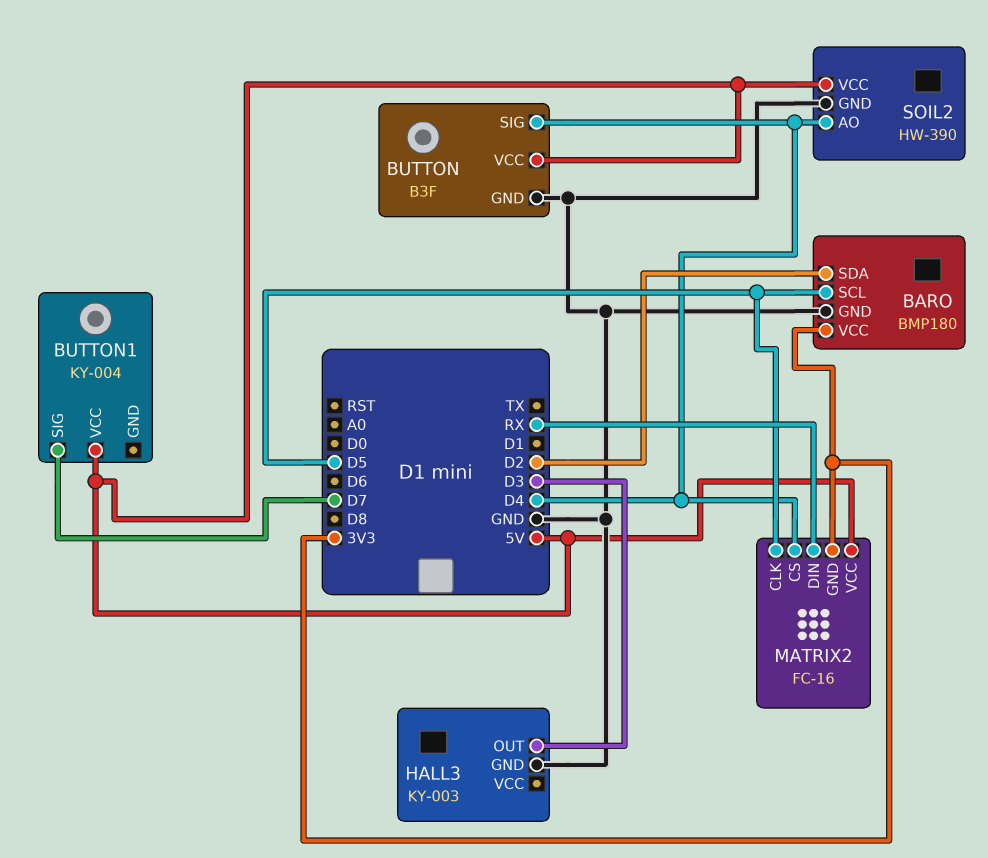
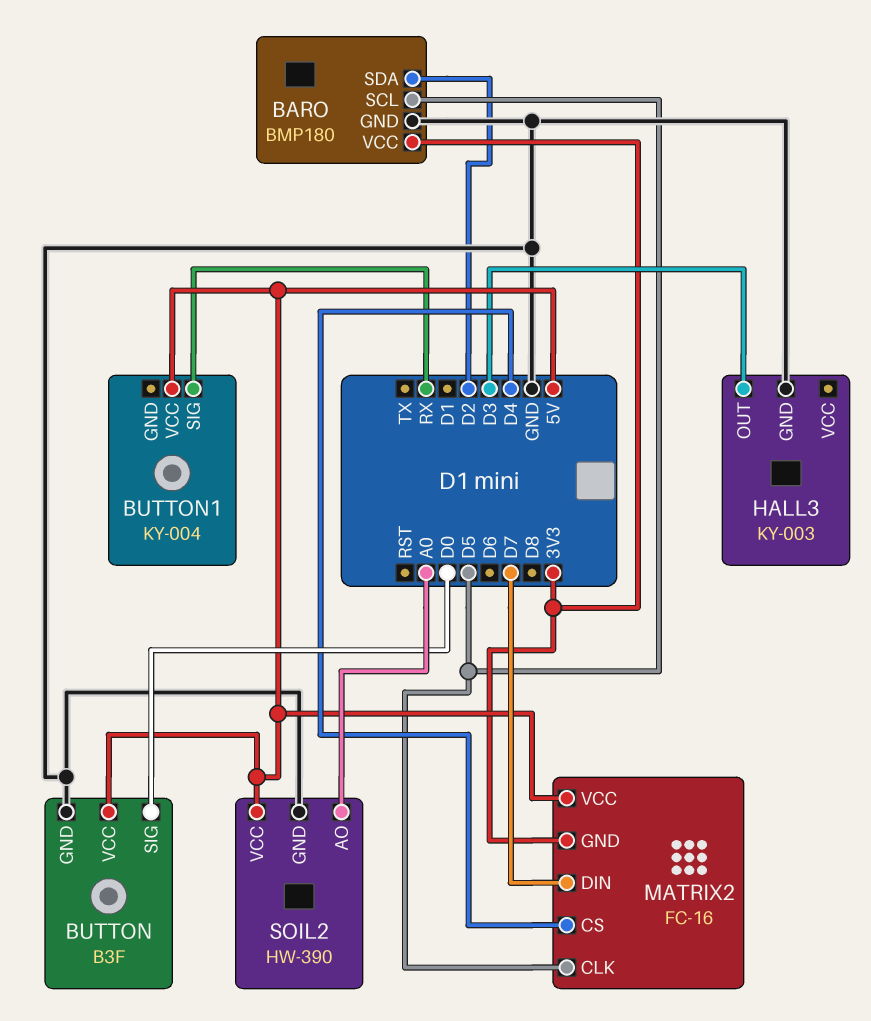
BUTTON pin SIG: D4 -> D0
BUTTON1 pin SIG: D7 -> RX
MATRIX2 pin DIN: RX -> D7
SOIL2 pin AO: D4 -> A0

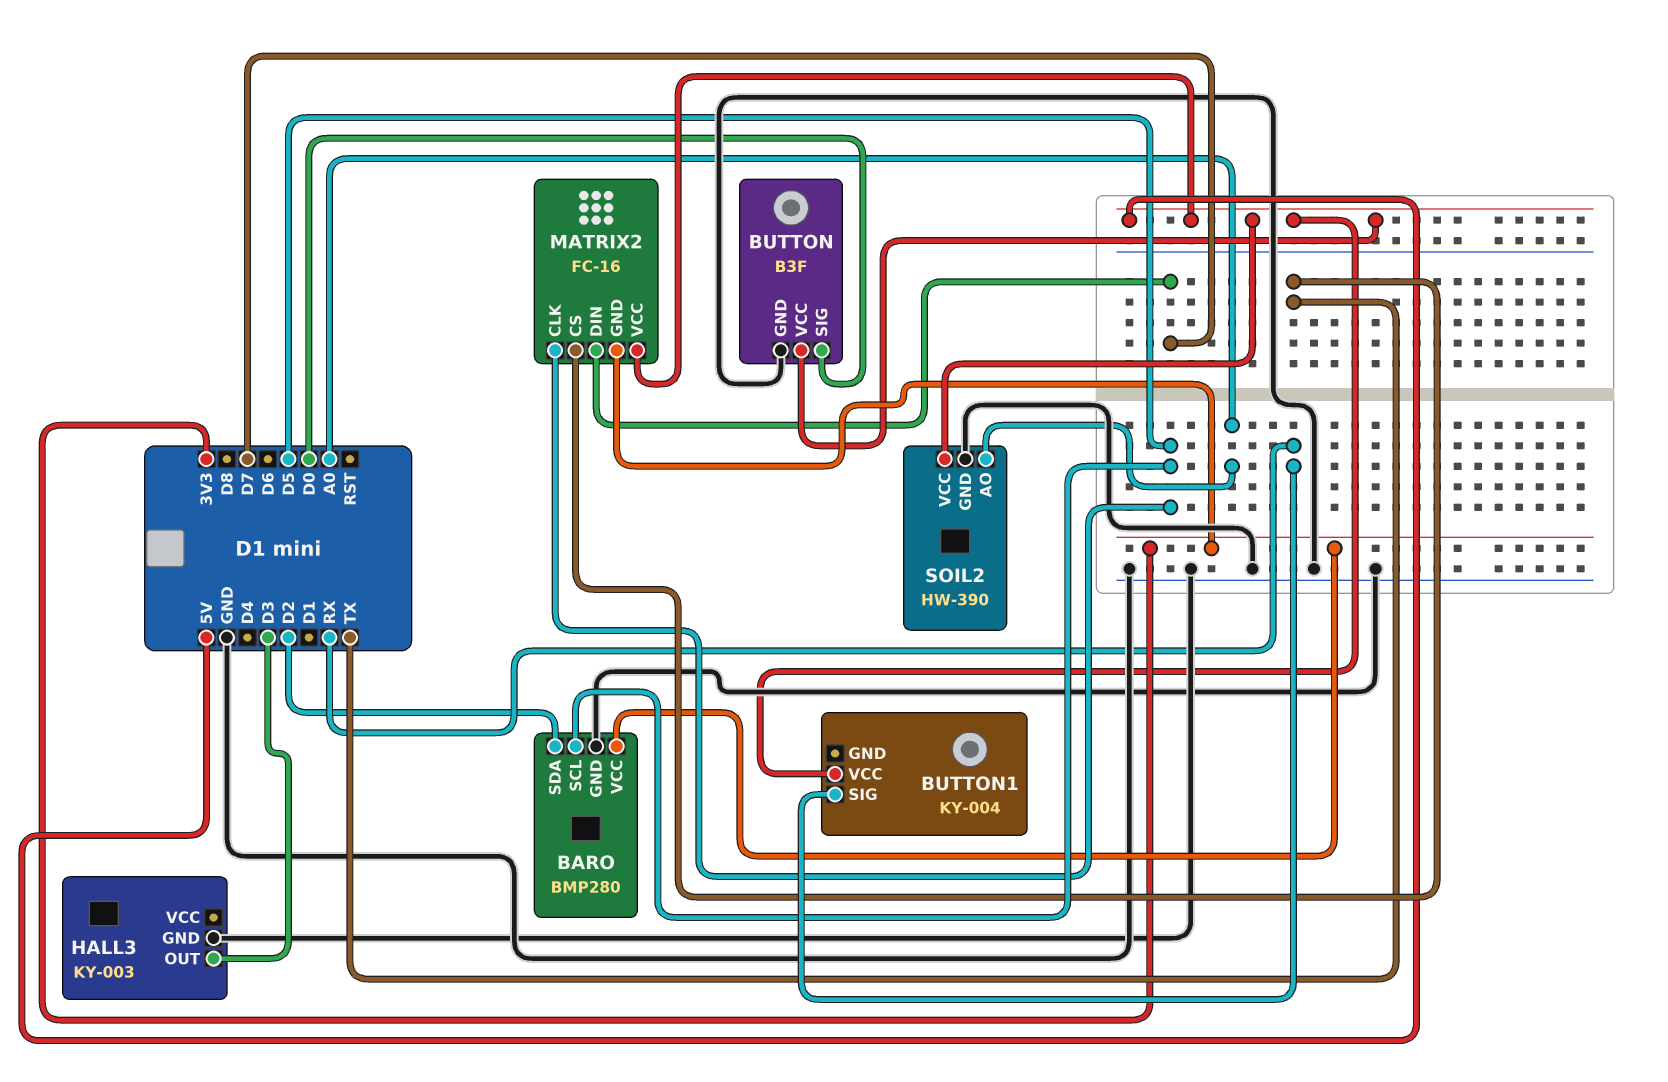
BARO: BMP180 -> BMP280
MATRIX2 pin CS: D4 -> TX

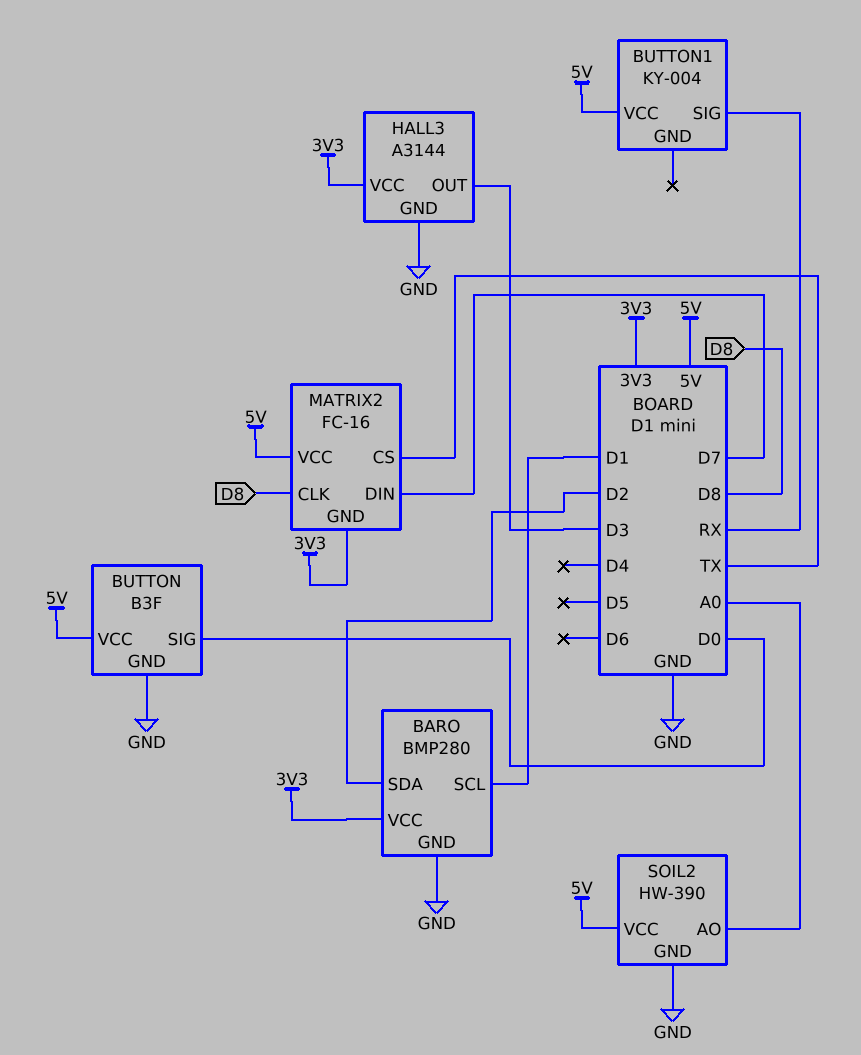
BARO pin SCL: D5 -> D1
HALL3: KY-003 -> A3144
HALL3 pin VCC: none -> 3V3
MATRIX2 pin CLK: D5 -> D8

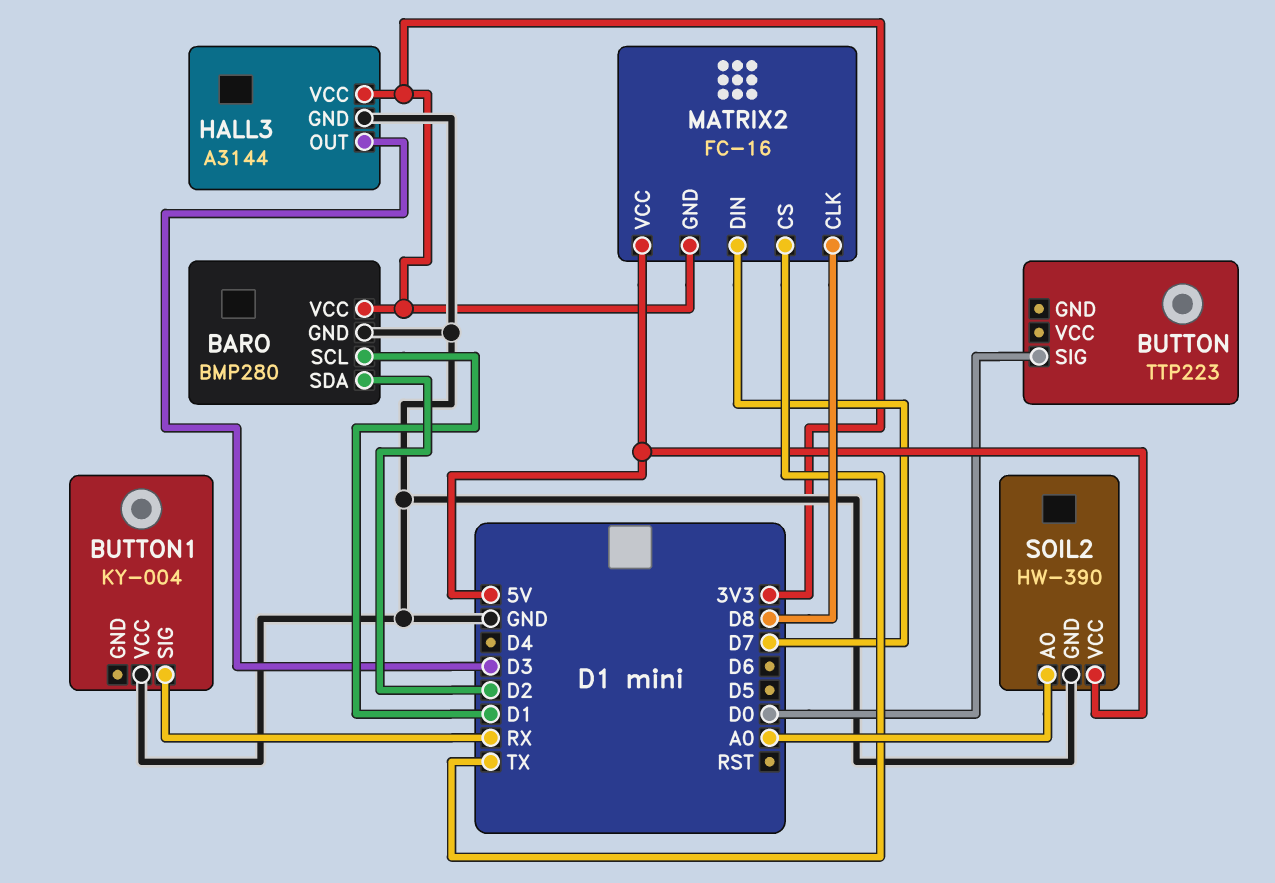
BUTTON: B3F -> TTP223
BUTTON pin GND: GND -> none
BUTTON pin VCC: 5V -> none
BUTTON1 pin VCC: 5V -> GND

